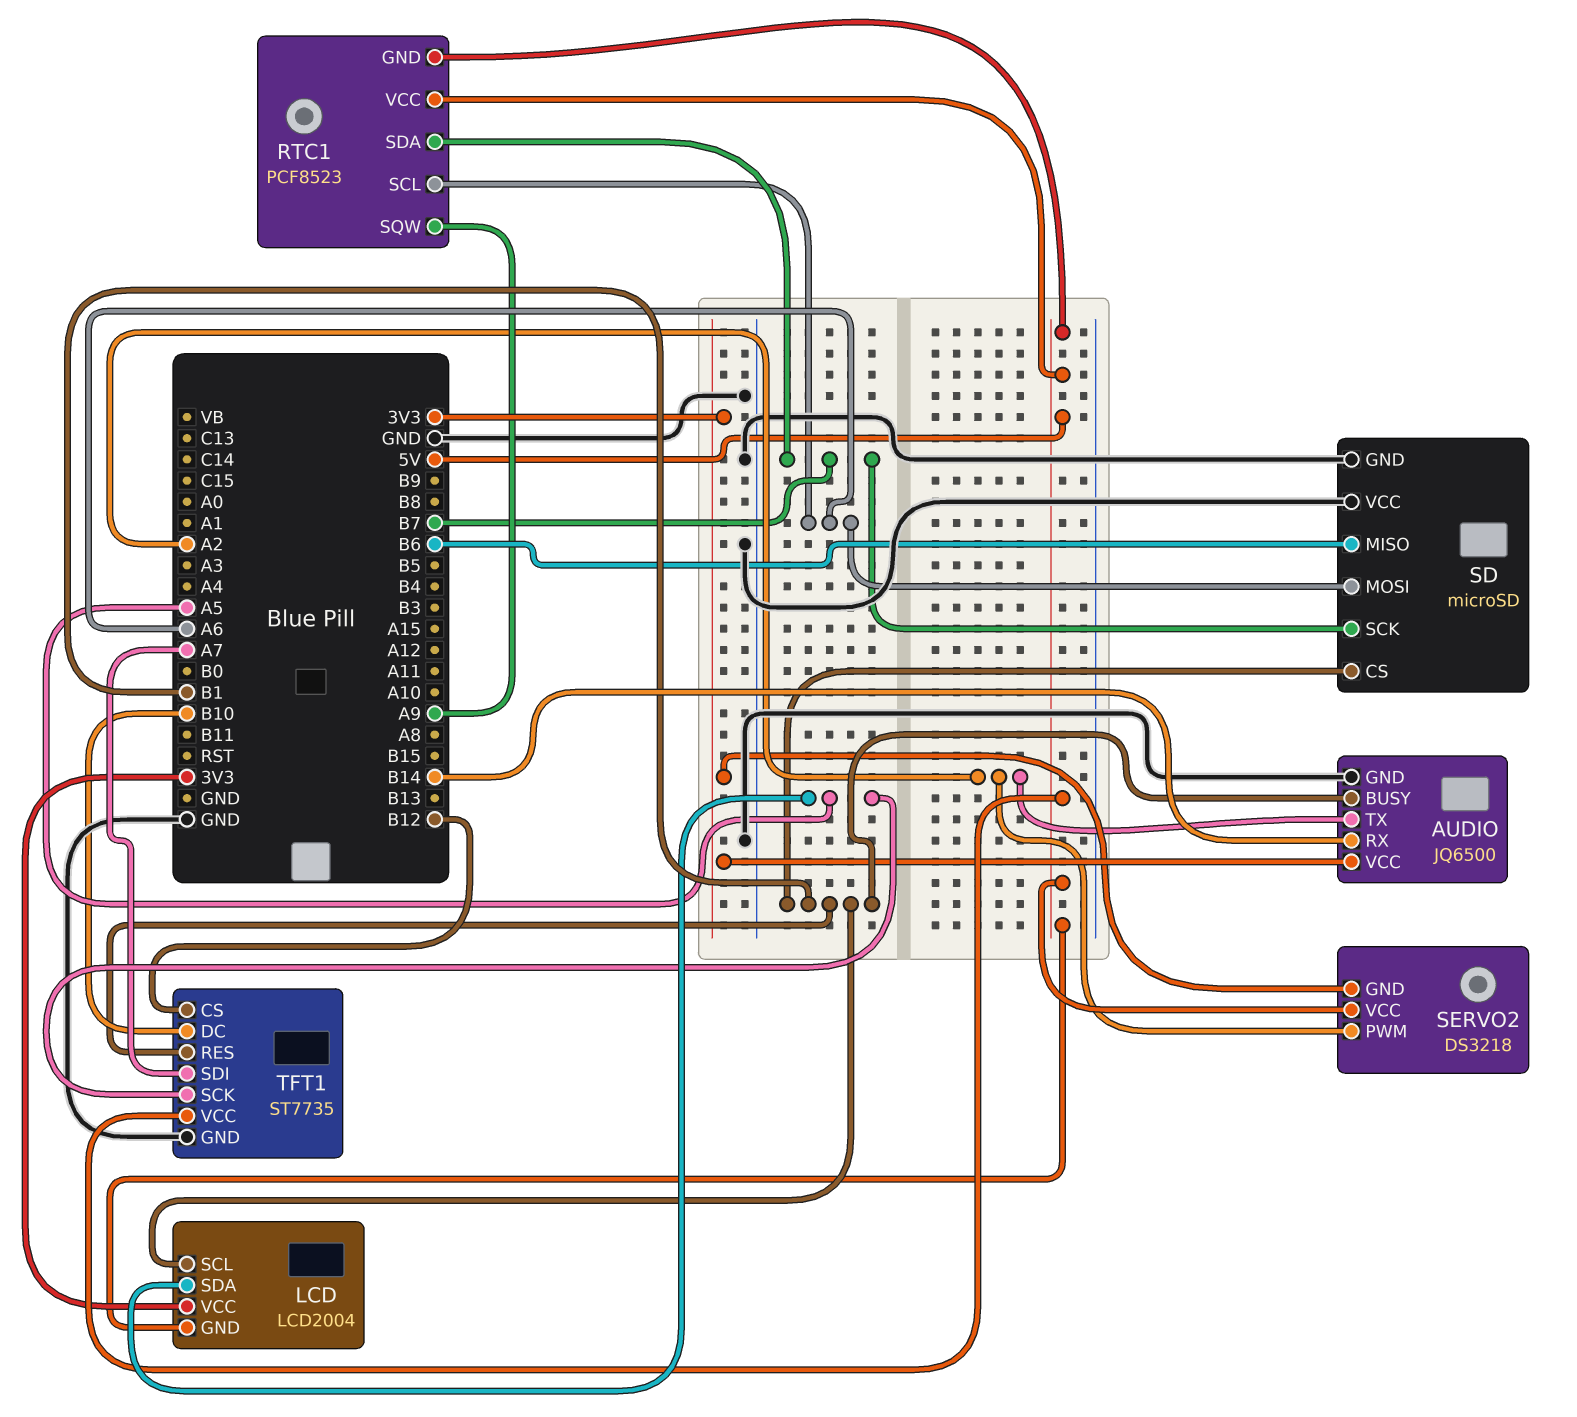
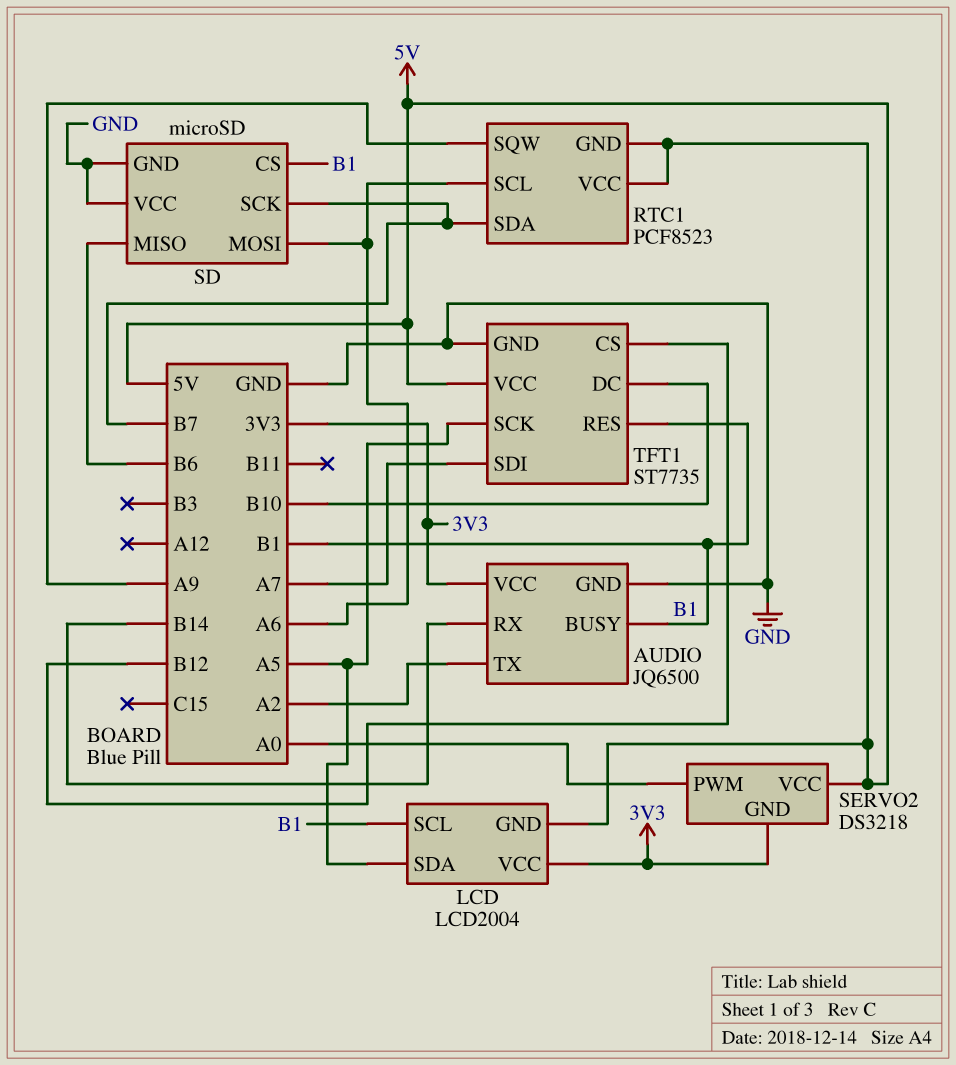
SERVO2 pin PWM: A2 -> A0

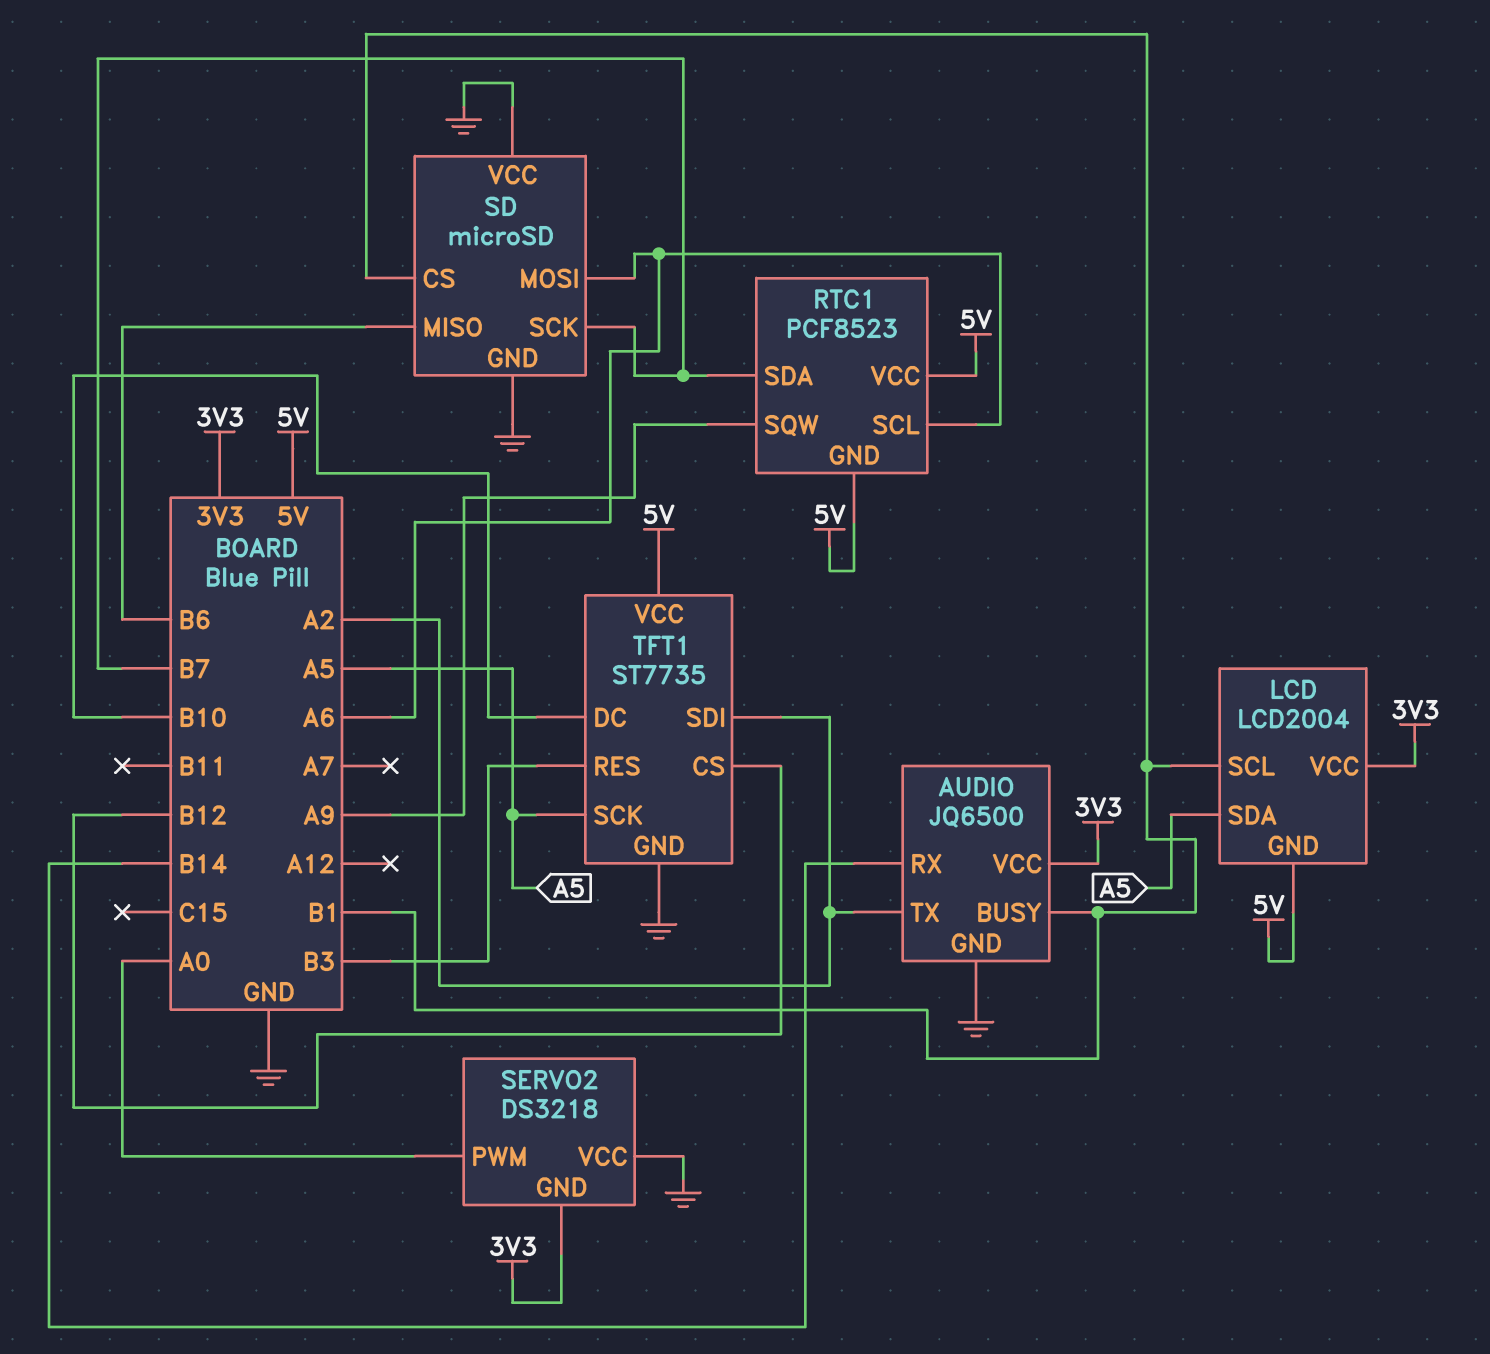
SERVO2 pin VCC: 5V -> GND
TFT1 pin RES: B1 -> B3
TFT1 pin SDI: A7 -> A2

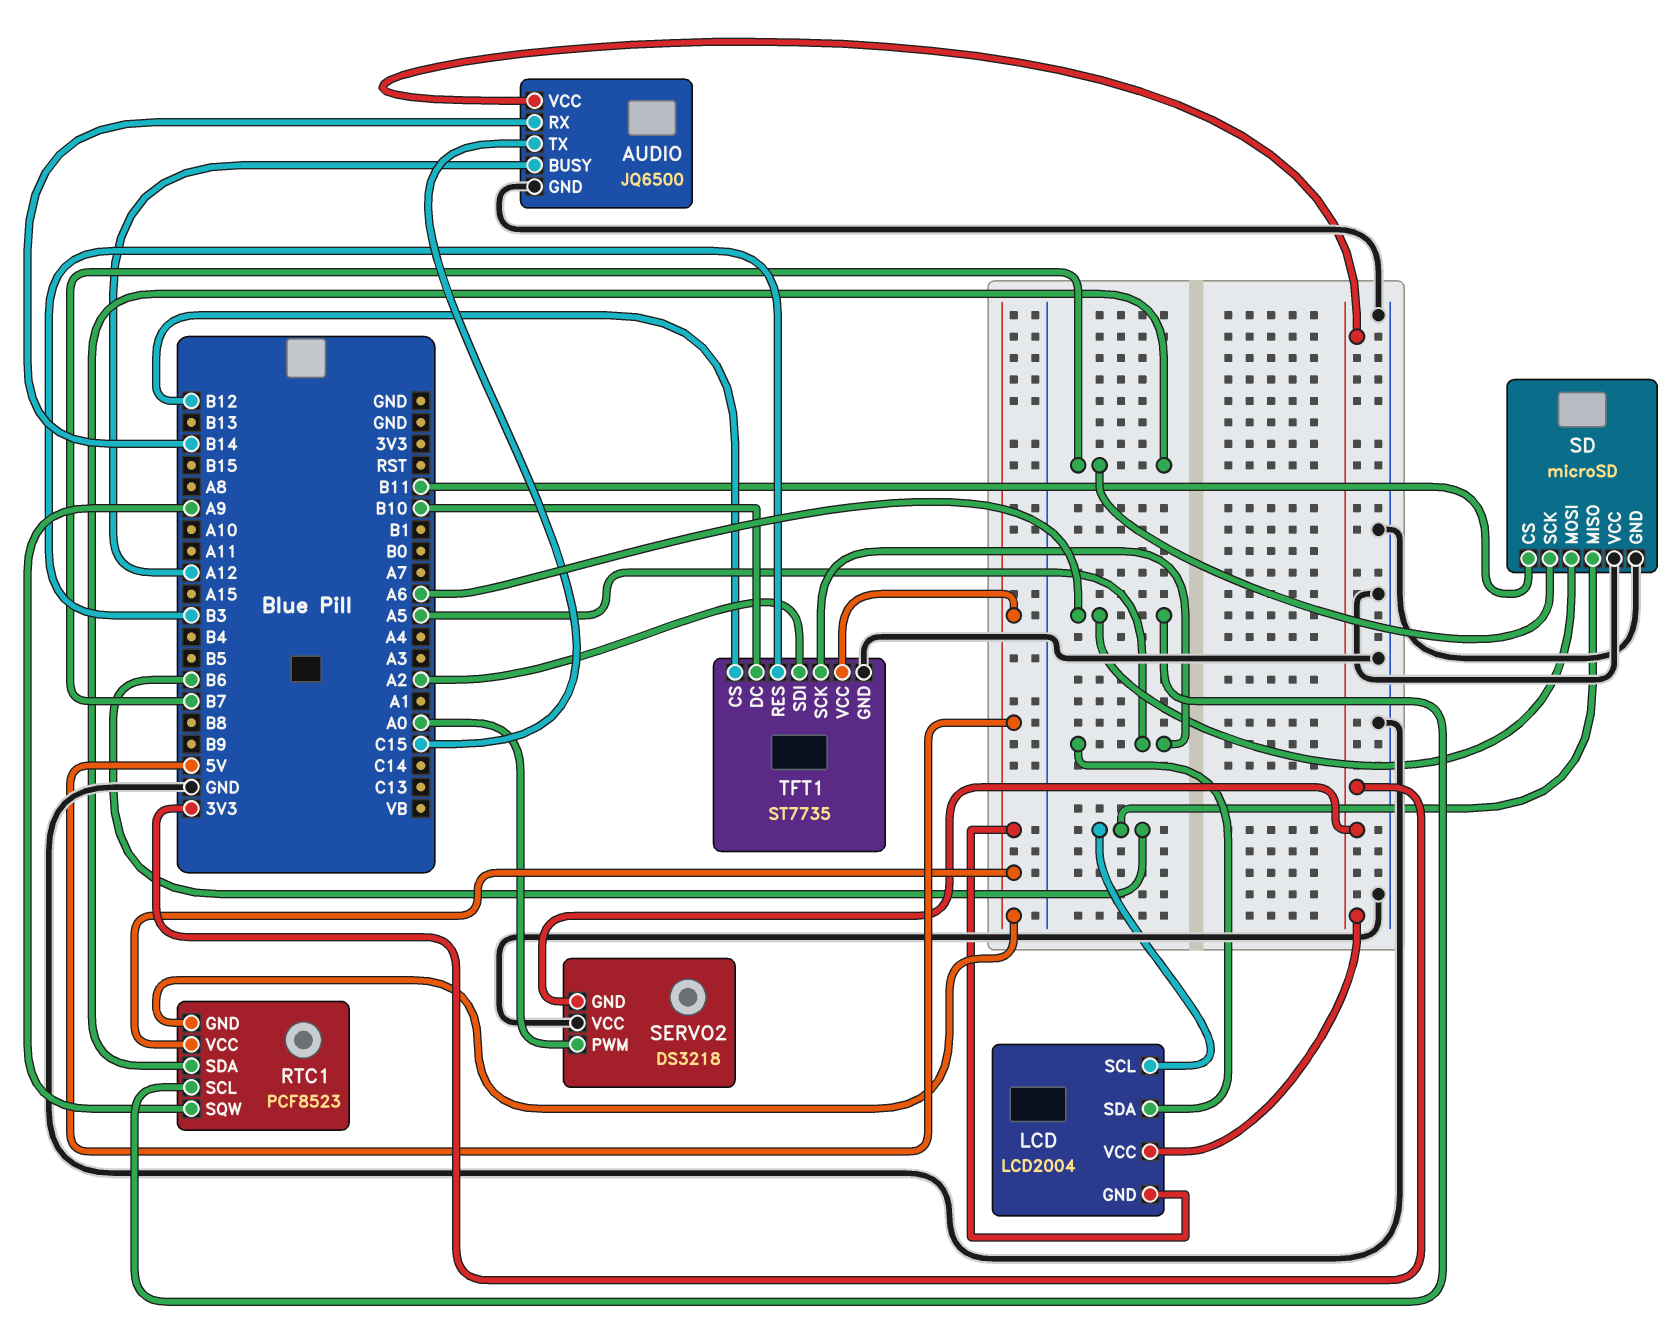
AUDIO pin BUSY: B1 -> A12
AUDIO pin TX: A2 -> C15
LCD pin SCL: B1 -> B6
SD pin CS: B1 -> B11

